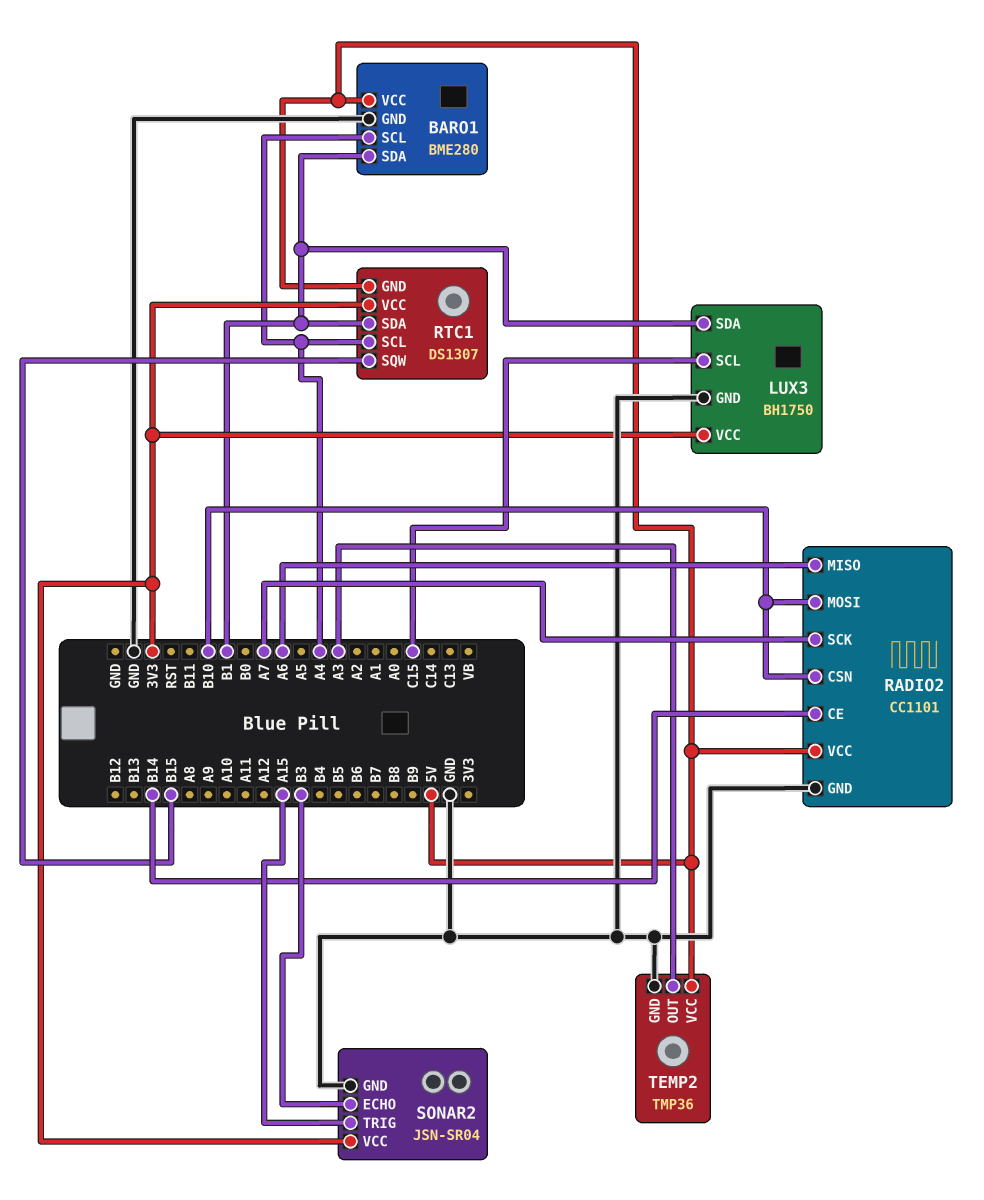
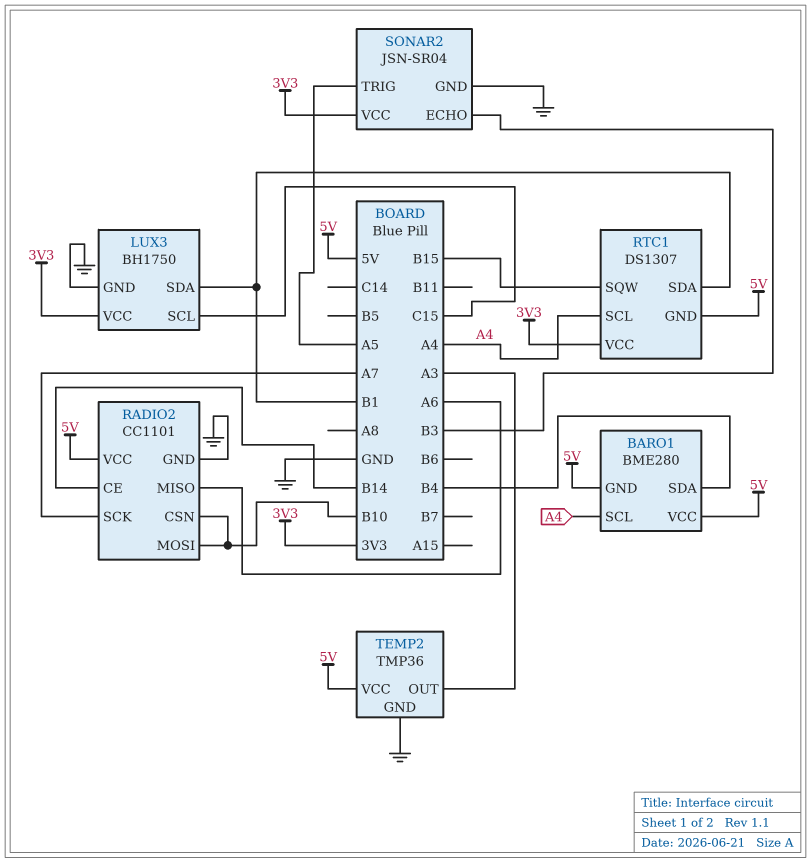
BARO1 pin GND: GND -> 5V
BARO1 pin SDA: B1 -> B4
SONAR2 pin TRIG: A15 -> A5

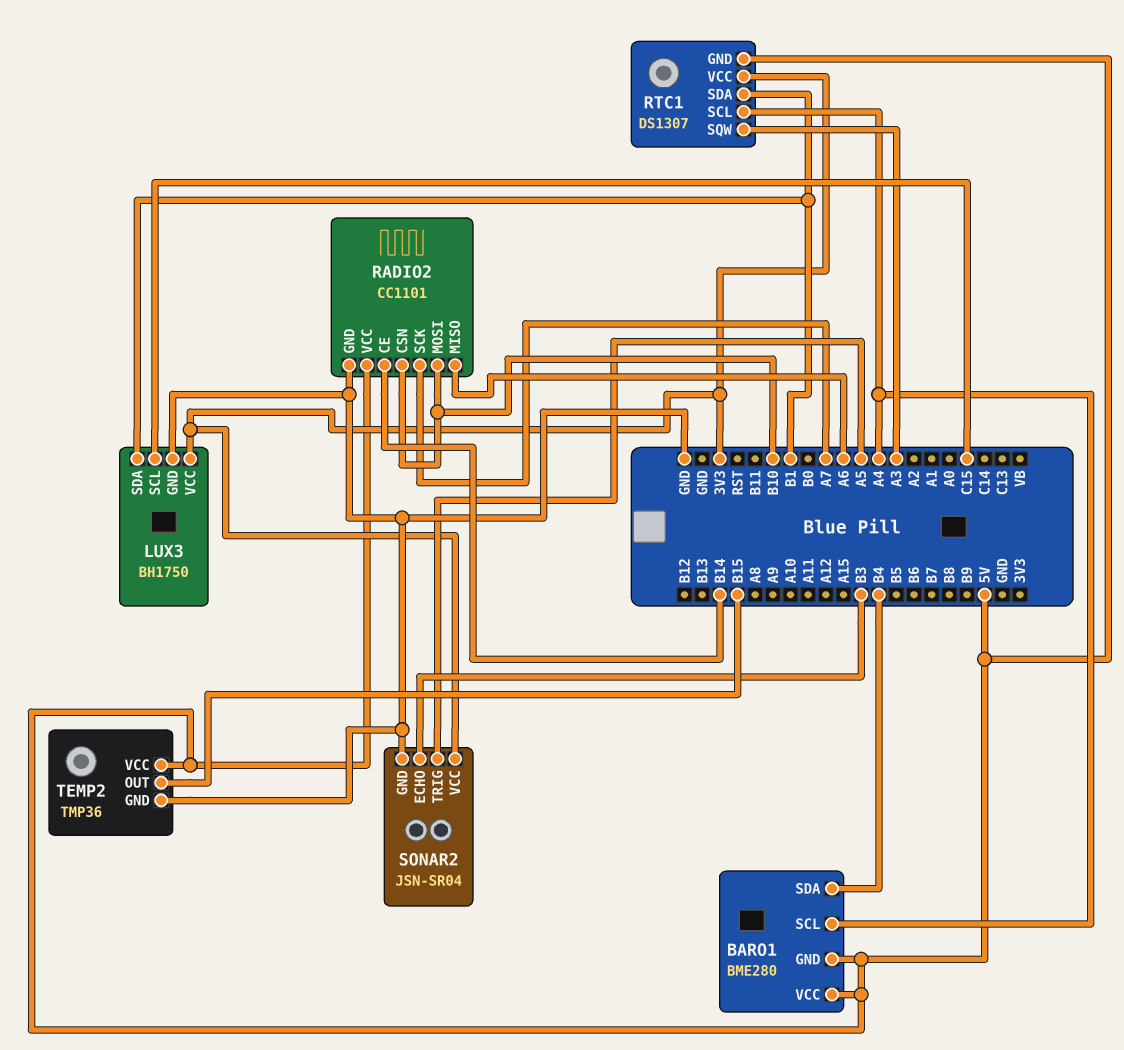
RTC1 pin SQW: B15 -> A3
TEMP2 pin OUT: A3 -> B15

